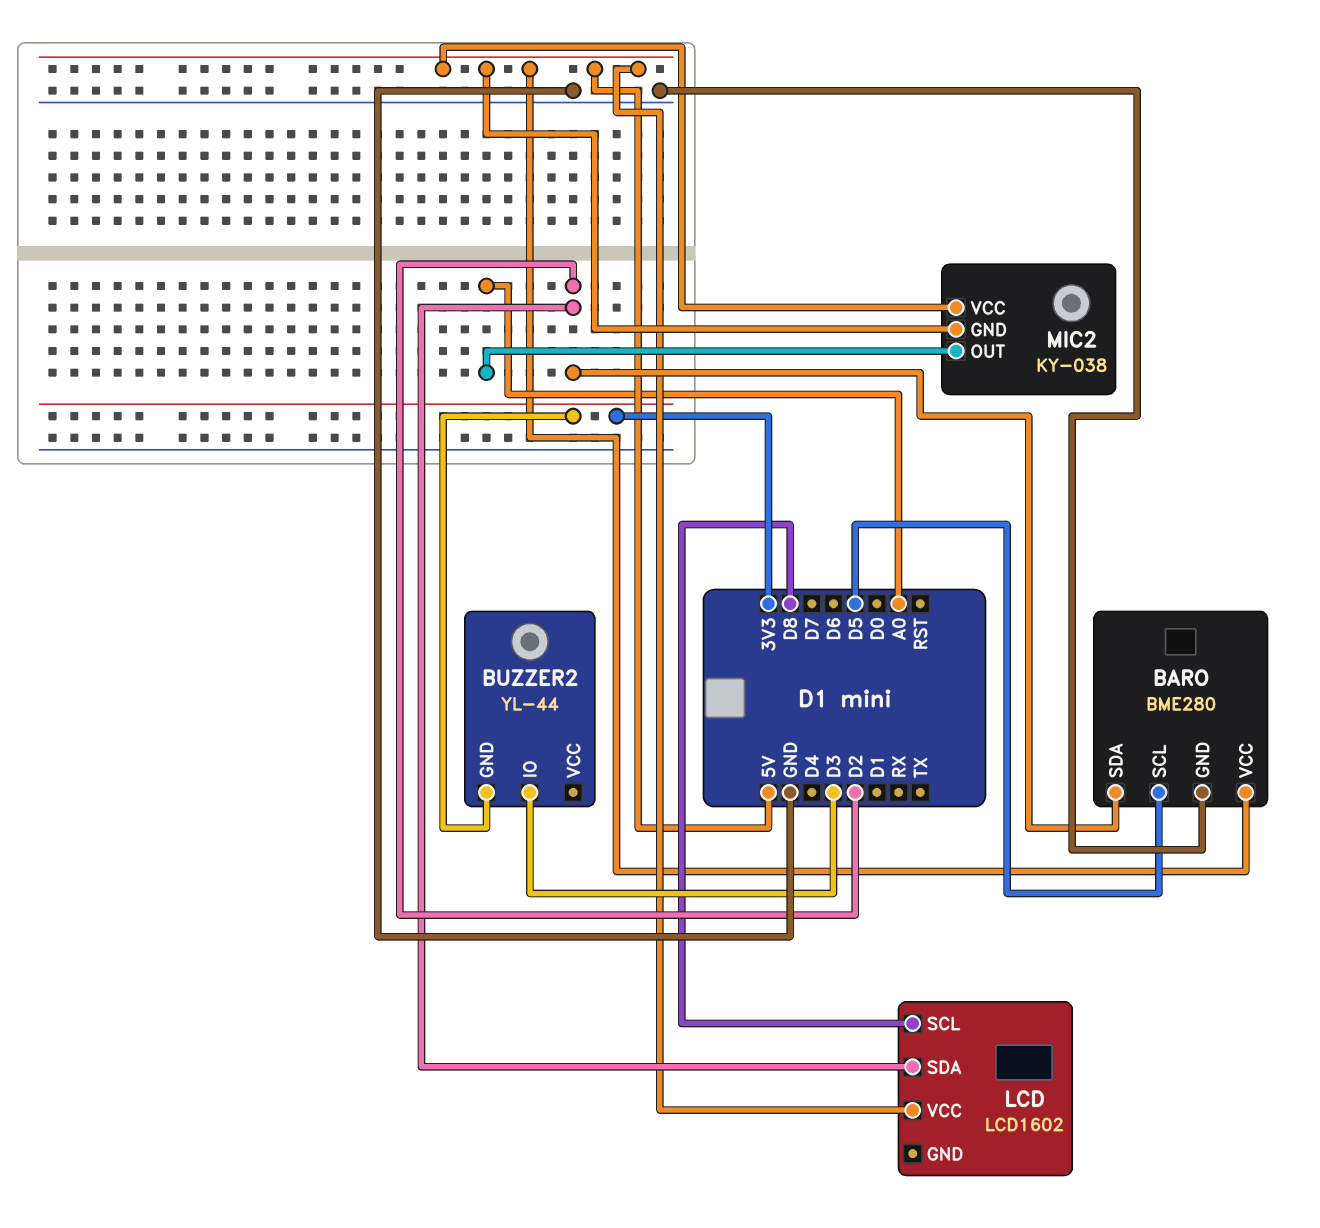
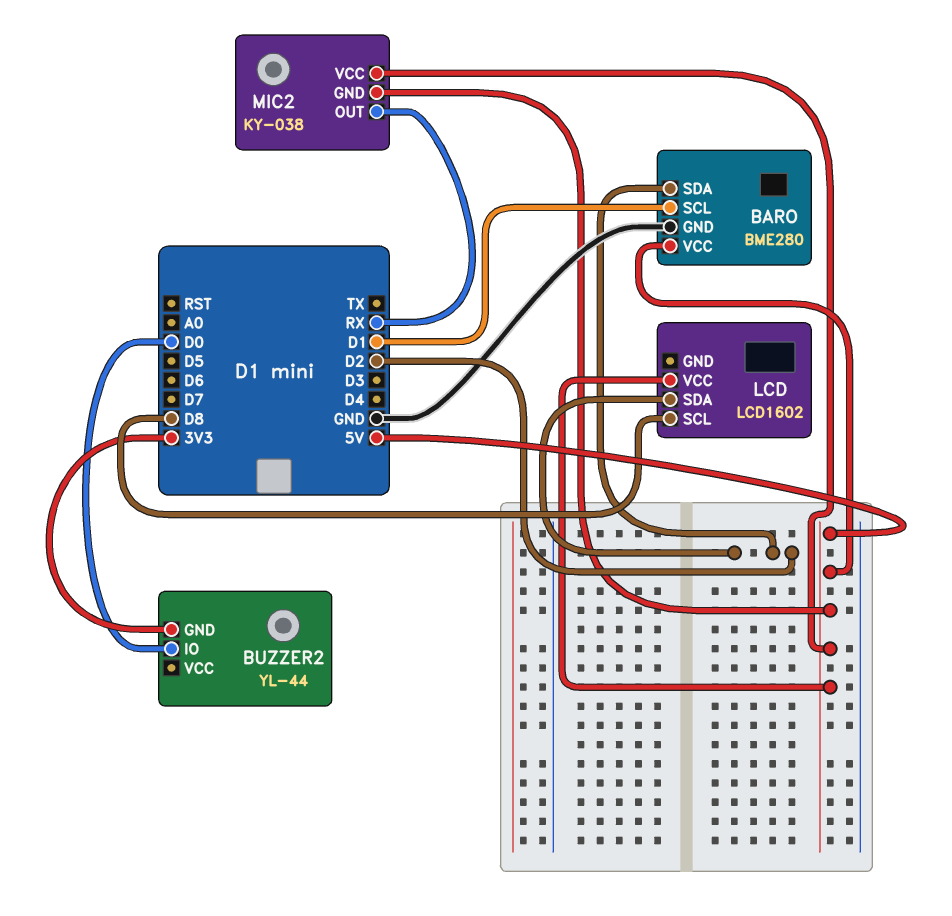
BARO pin SCL: D5 -> D1
BUZZER2 pin IO: D3 -> D0
MIC2 pin OUT: A0 -> RX

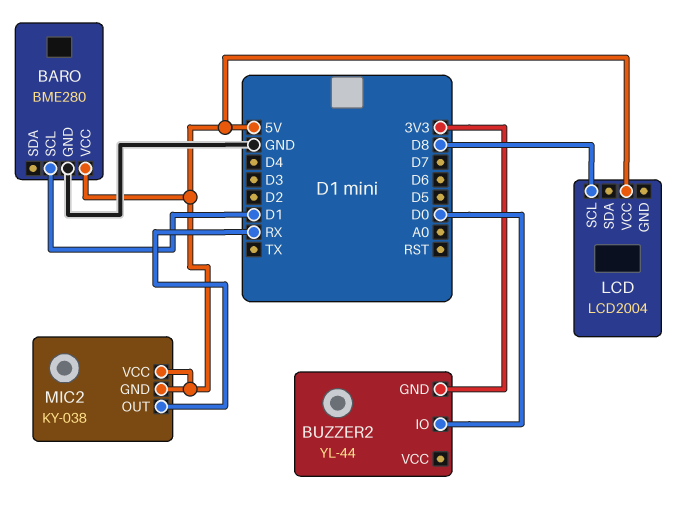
BARO pin SDA: D2 -> none
LCD: LCD1602 -> LCD2004
LCD pin SDA: D2 -> none

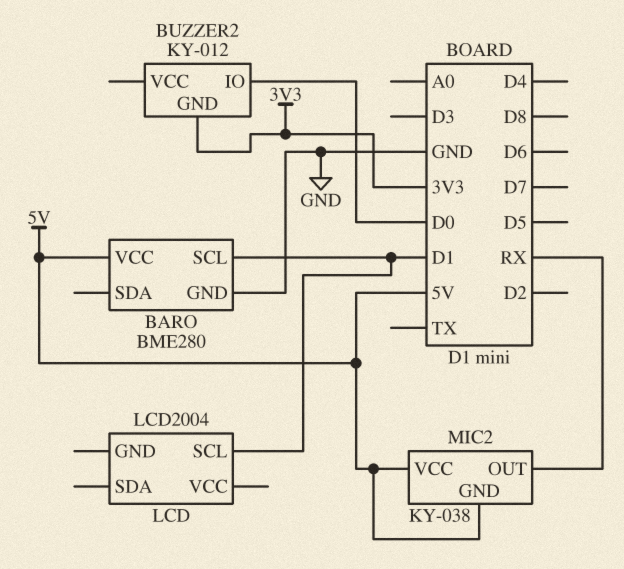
BUZZER2: YL-44 -> KY-012
LCD pin SCL: D8 -> D1
LCD pin VCC: 5V -> none

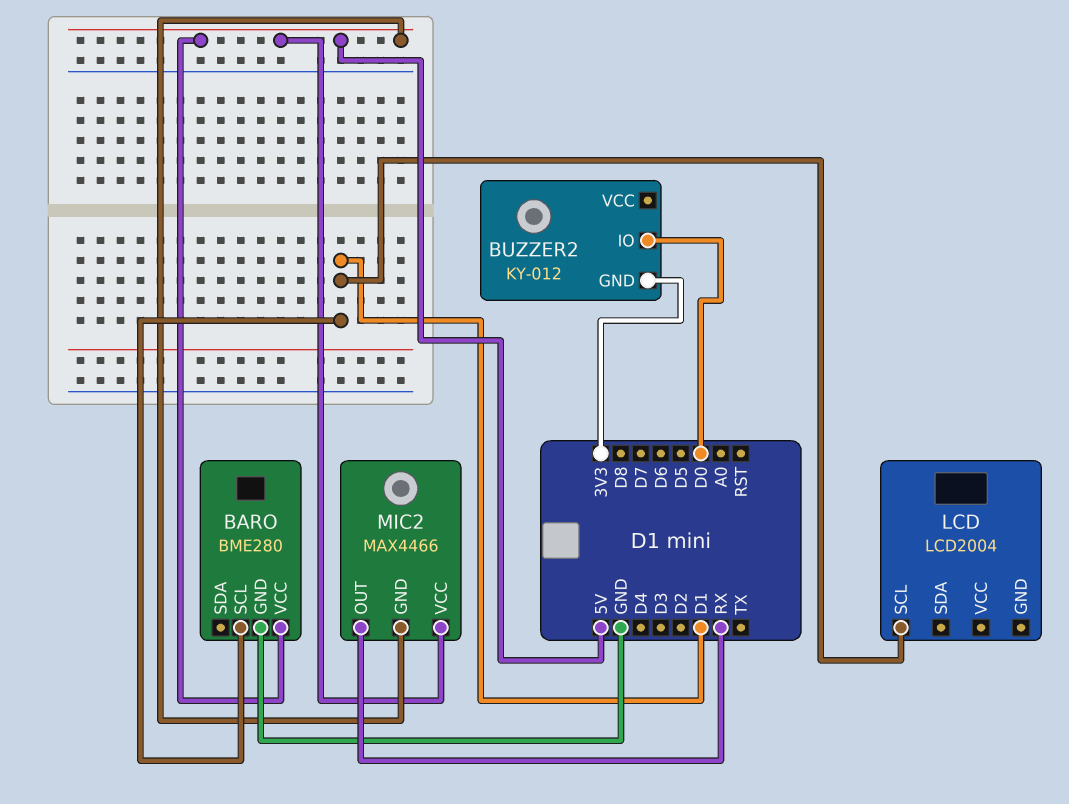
MIC2: KY-038 -> MAX4466

